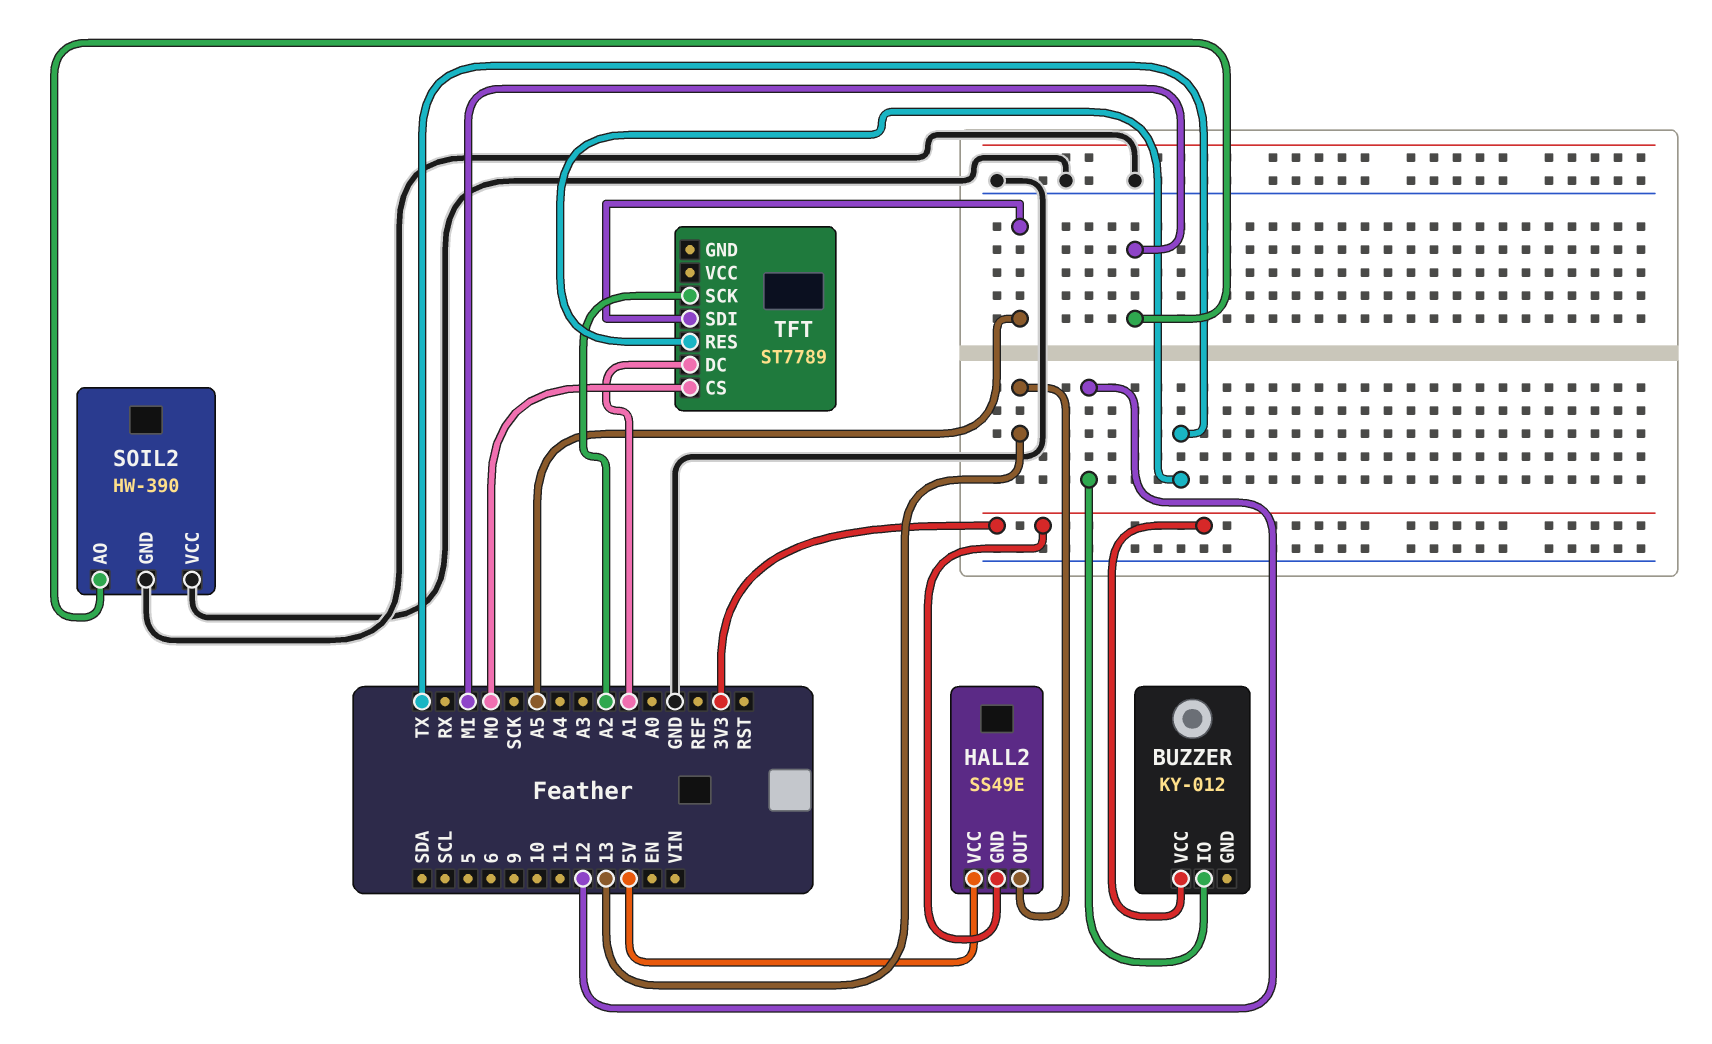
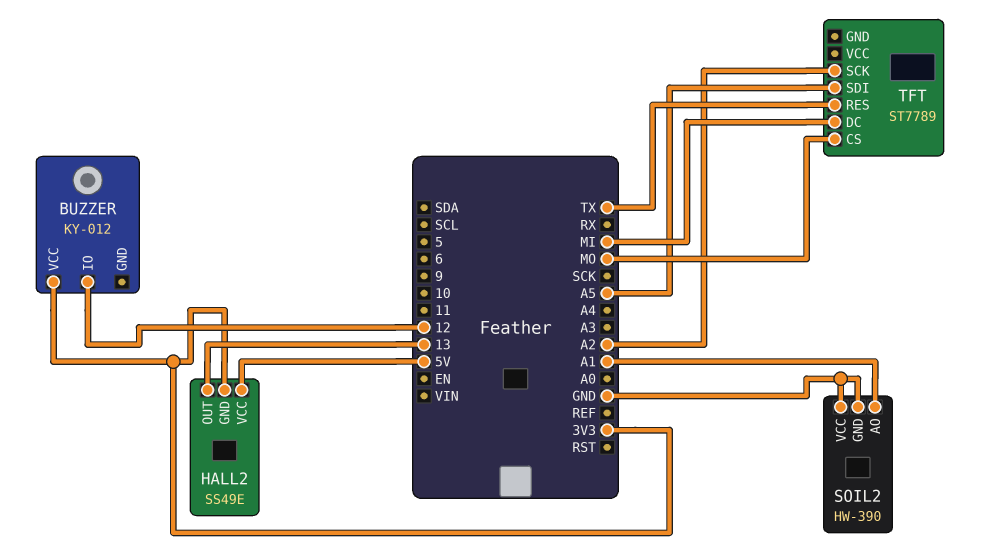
SOIL2 pin AO: MI -> A1
TFT pin DC: A1 -> MI

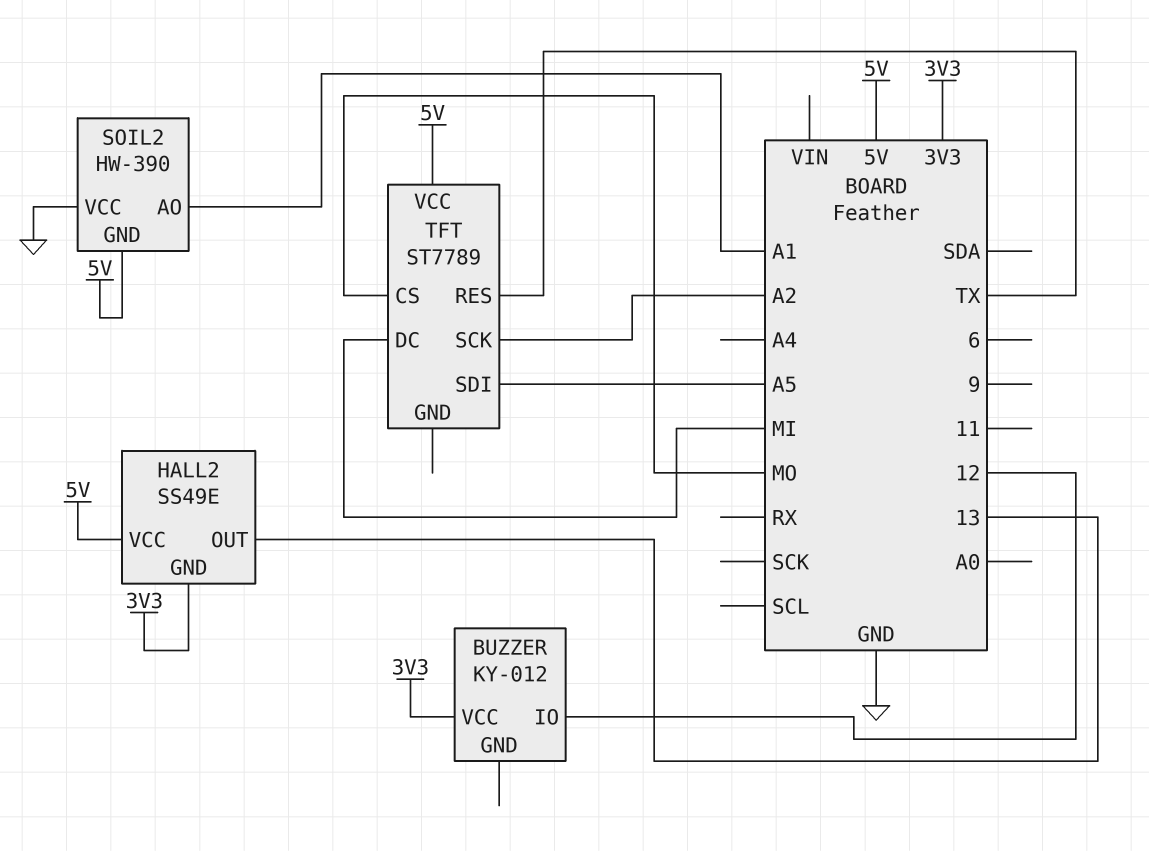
SOIL2 pin GND: GND -> 5V
TFT pin VCC: none -> 5V

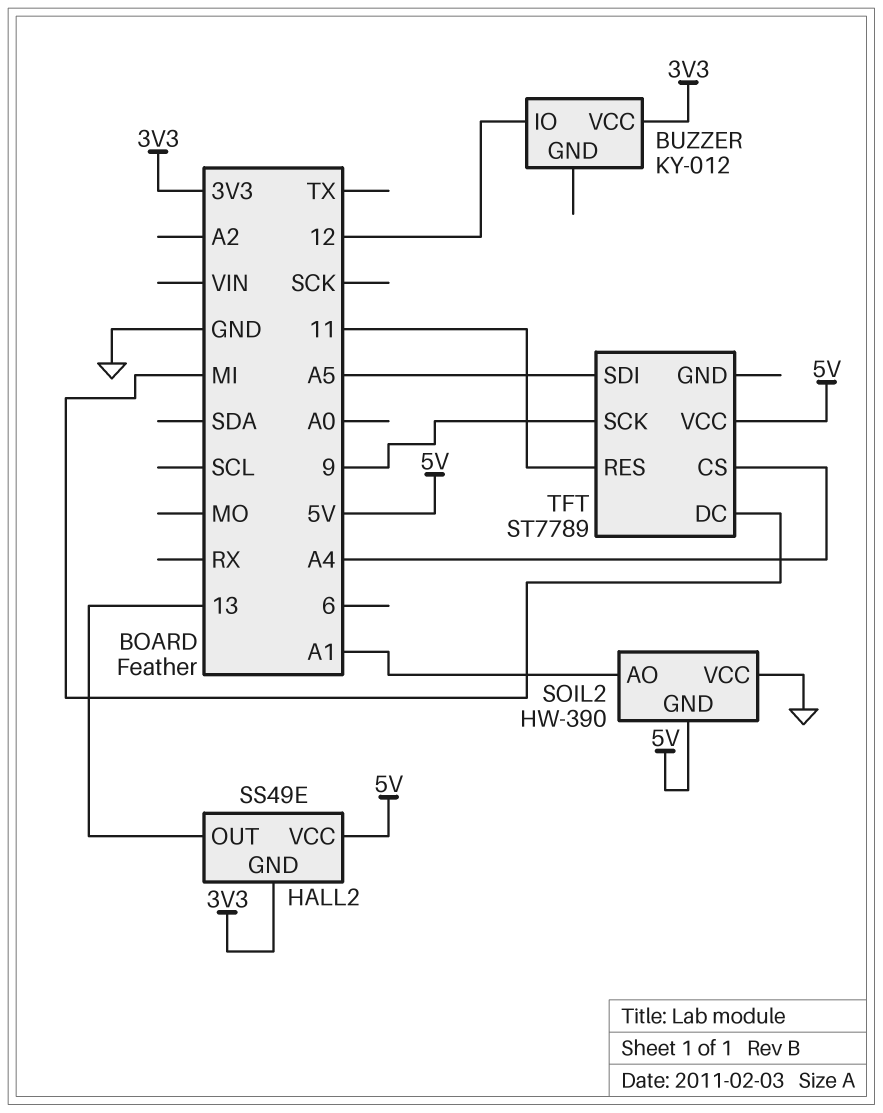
TFT pin CS: MO -> A4
TFT pin RES: TX -> 11
TFT pin SCK: A2 -> 9

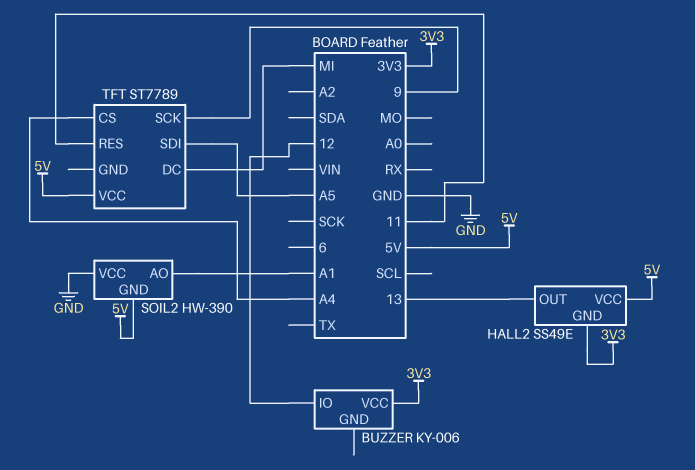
BUZZER: KY-012 -> KY-006

